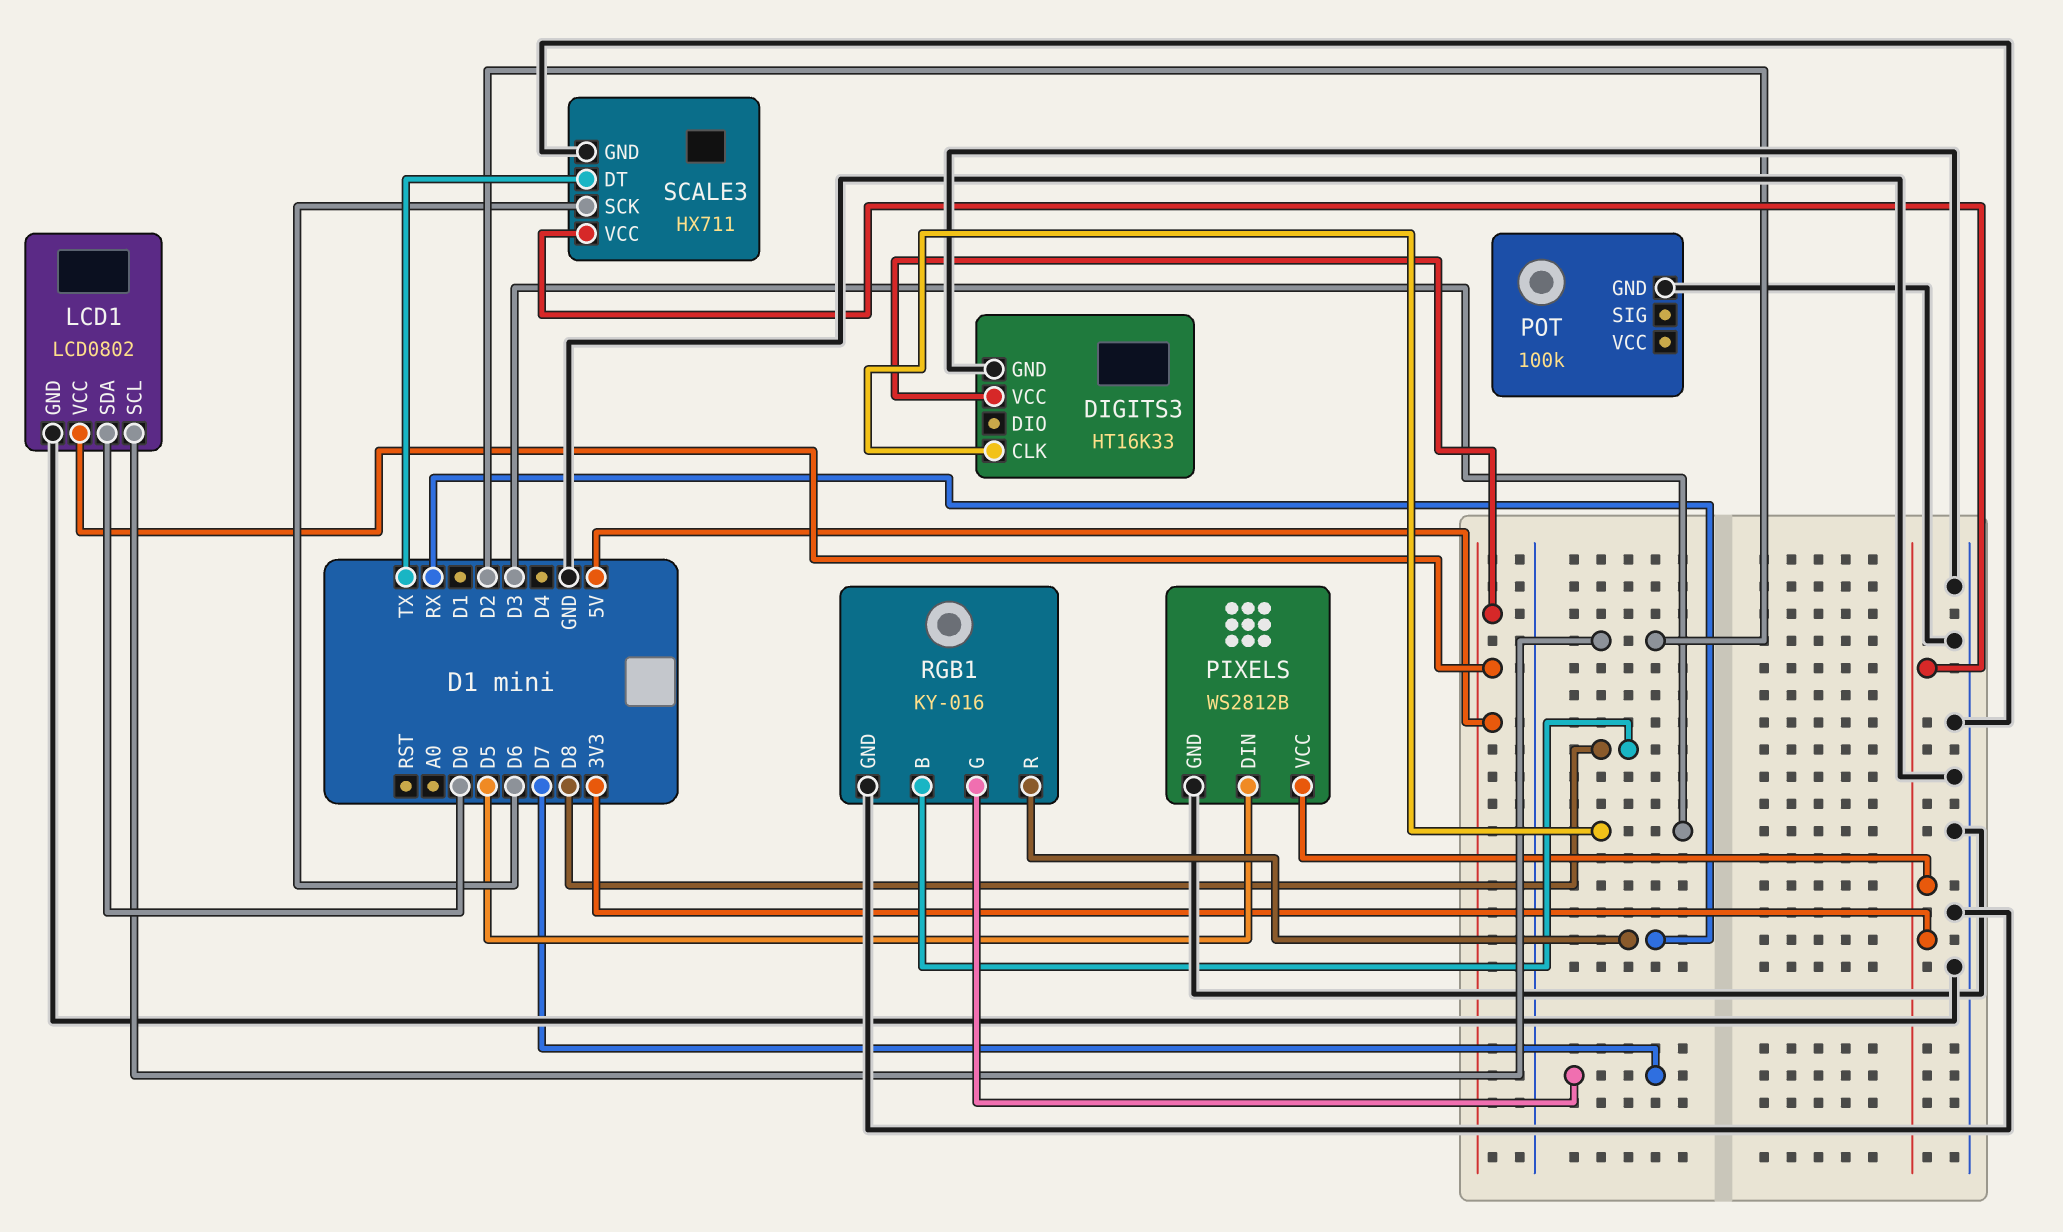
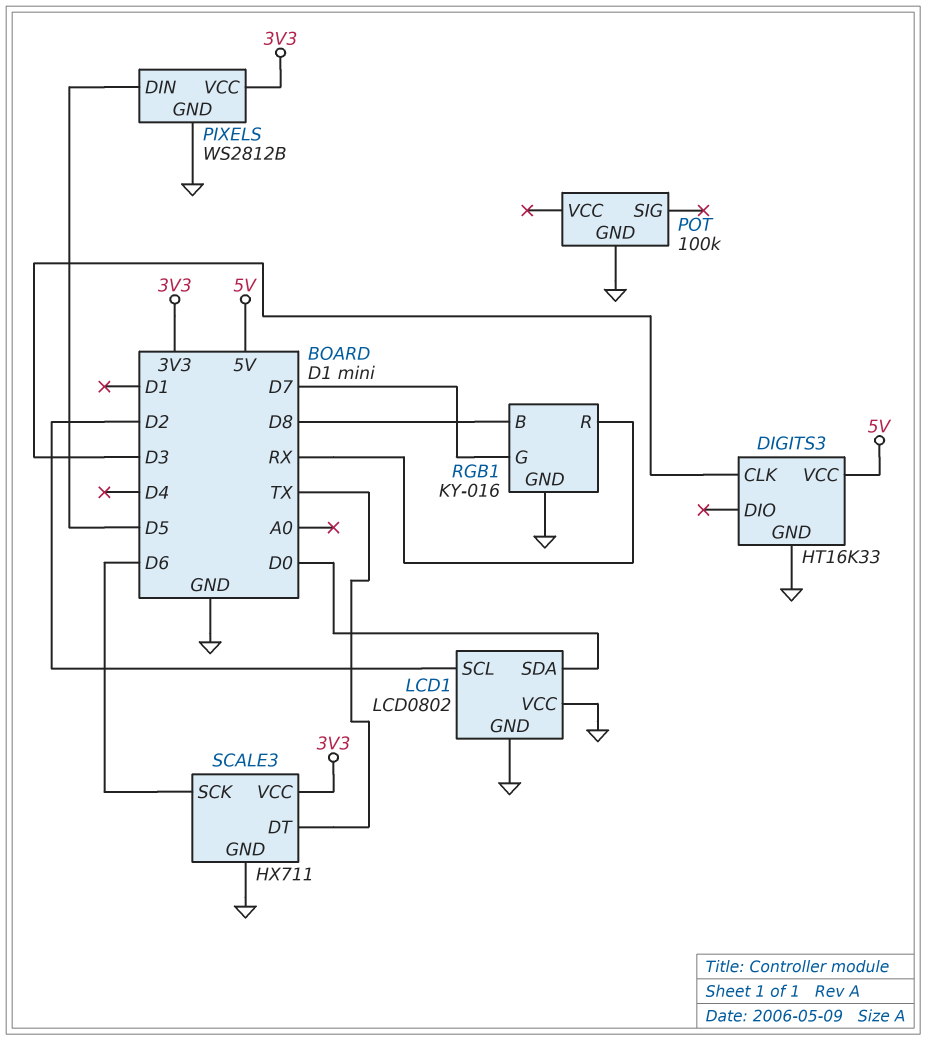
LCD1 pin VCC: 5V -> GND

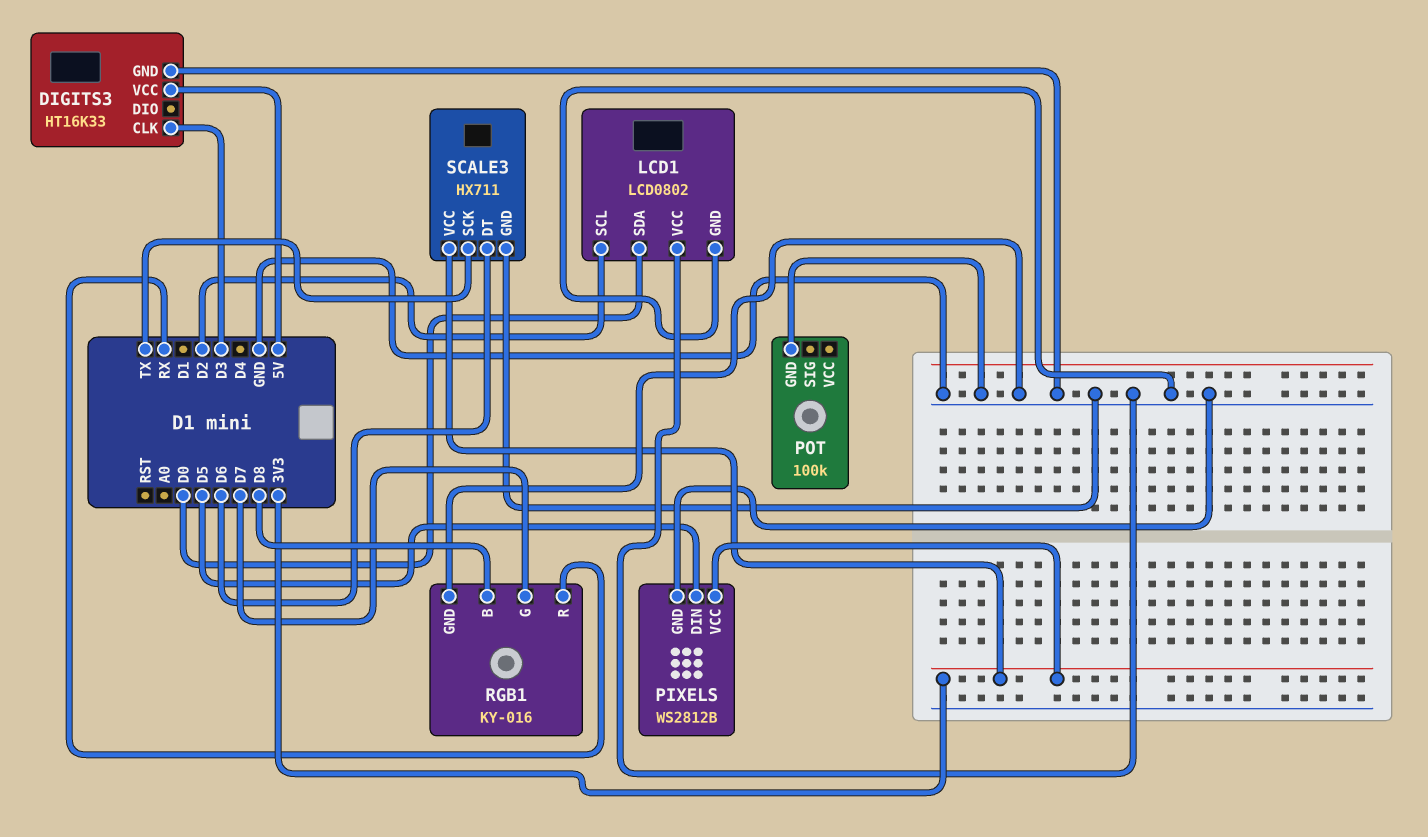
SCALE3 pin DT: TX -> D6
SCALE3 pin SCK: D6 -> TX

